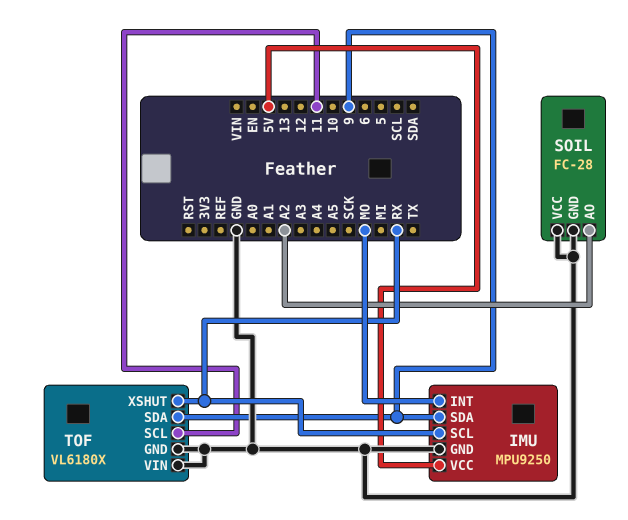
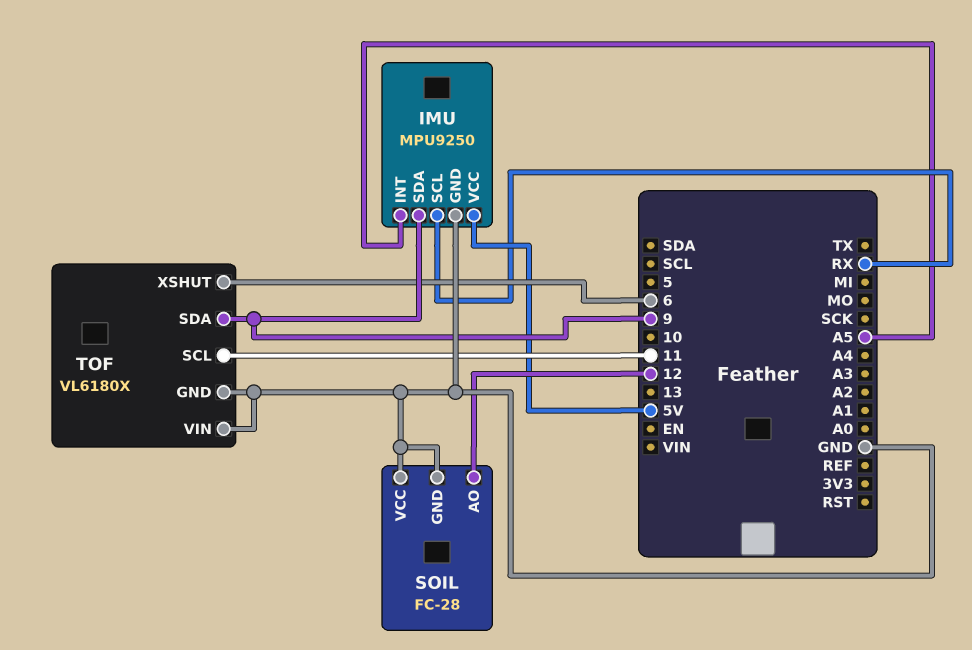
IMU pin INT: MO -> A5
SOIL pin AO: A2 -> 12
TOF pin XSHUT: RX -> 6

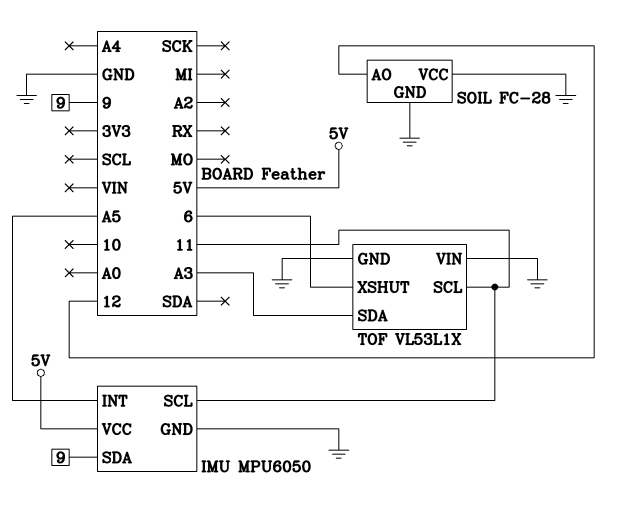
IMU: MPU9250 -> MPU6050
IMU pin SCL: RX -> 11
TOF: VL6180X -> VL53L1X
TOF pin SDA: 9 -> A3

